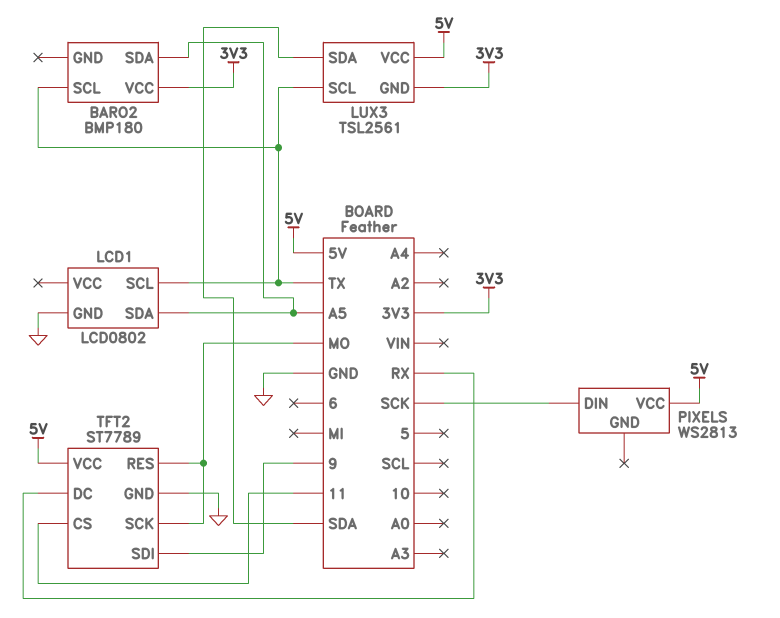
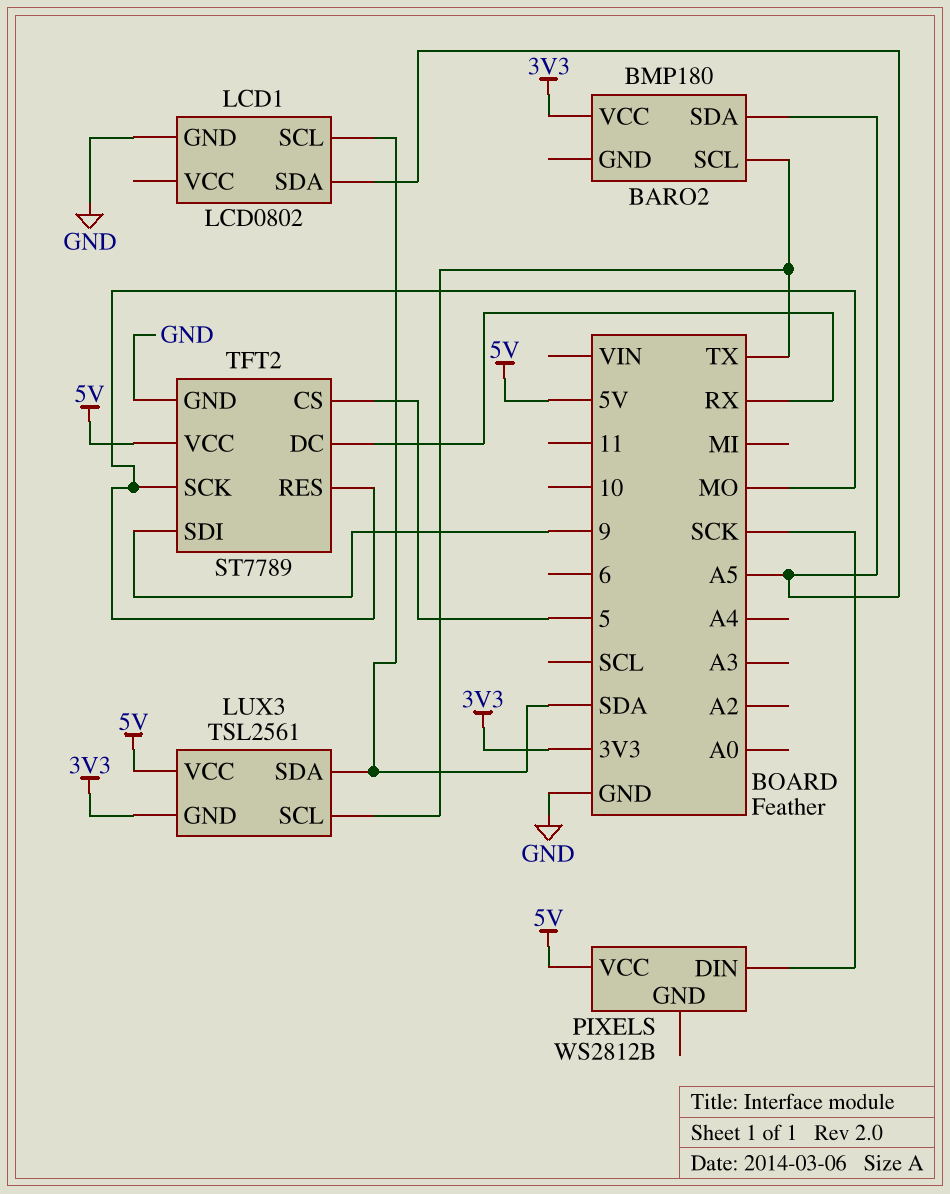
LCD1 pin SCL: TX -> SDA
PIXELS: WS2813 -> WS2812B
TFT2 pin CS: 11 -> 5

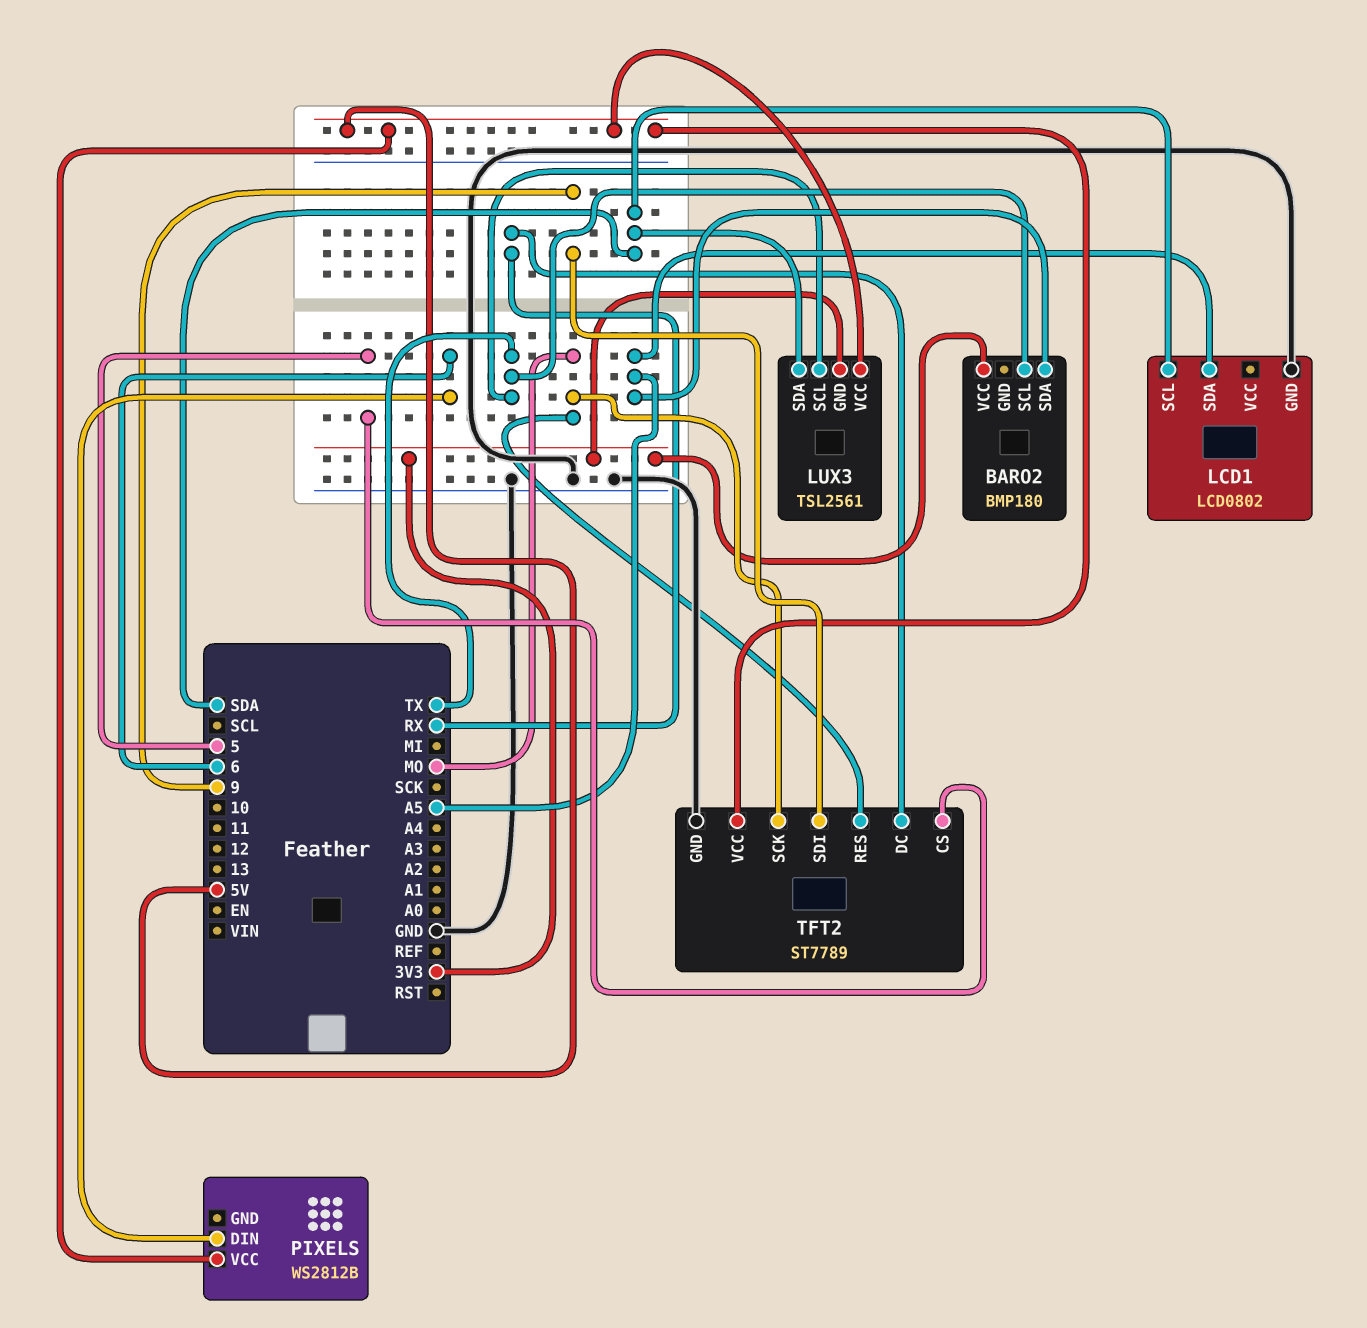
PIXELS pin DIN: SCK -> 6

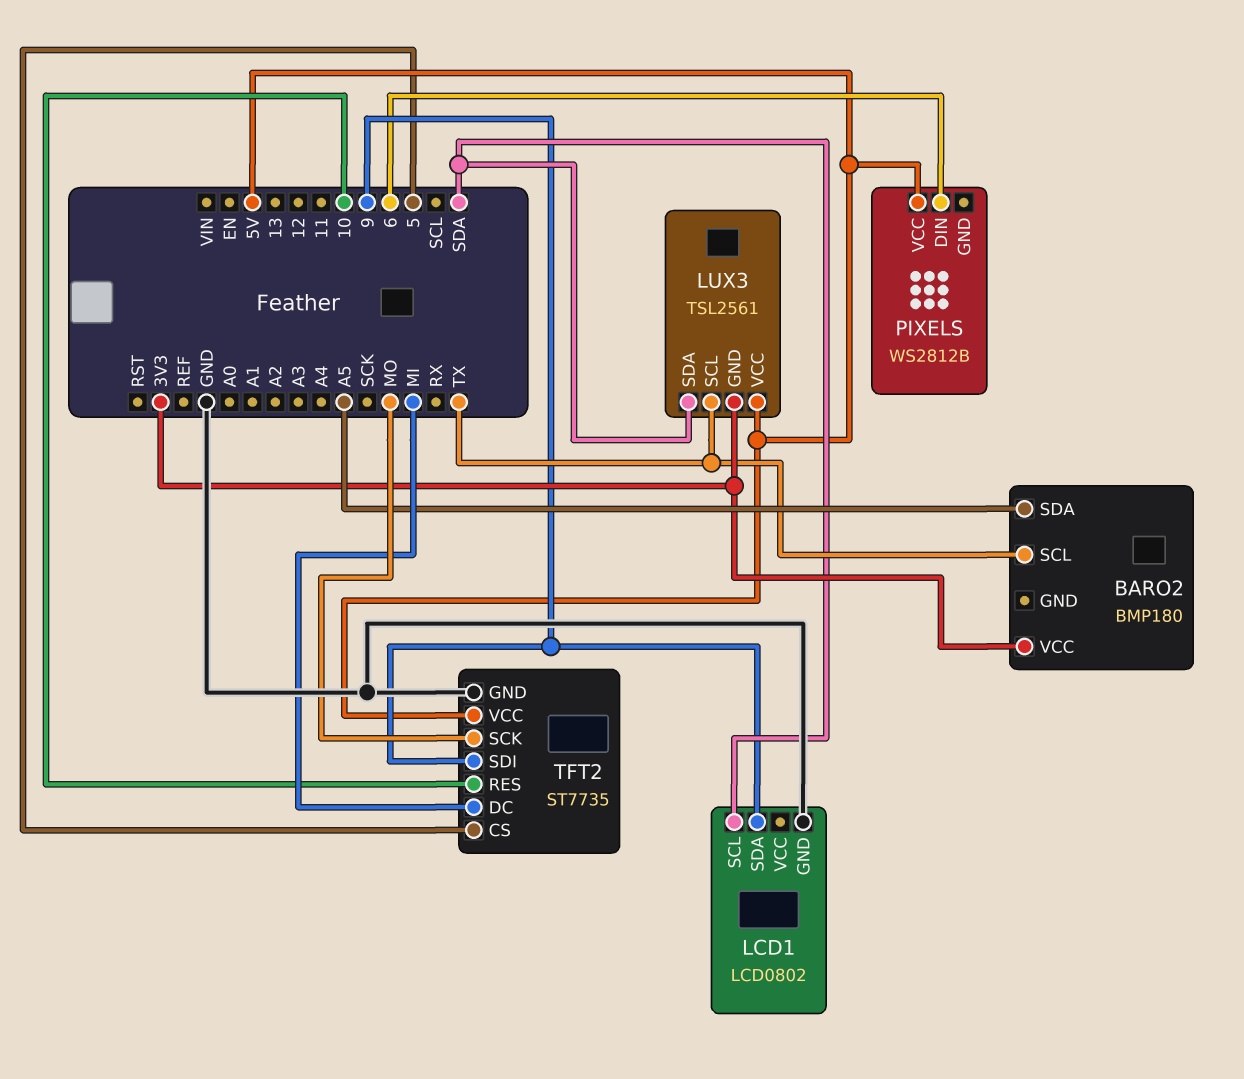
LCD1 pin SDA: A5 -> 9
TFT2: ST7789 -> ST7735
TFT2 pin DC: RX -> MI
TFT2 pin RES: MO -> 10

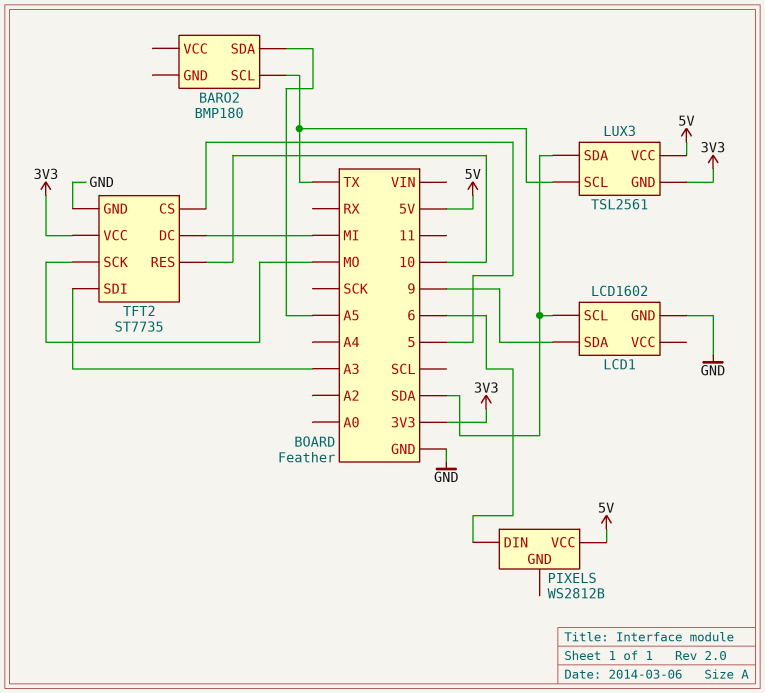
BARO2 pin VCC: 3V3 -> none
LCD1: LCD0802 -> LCD1602
TFT2 pin SDI: 9 -> A3
TFT2 pin VCC: 5V -> 3V3

